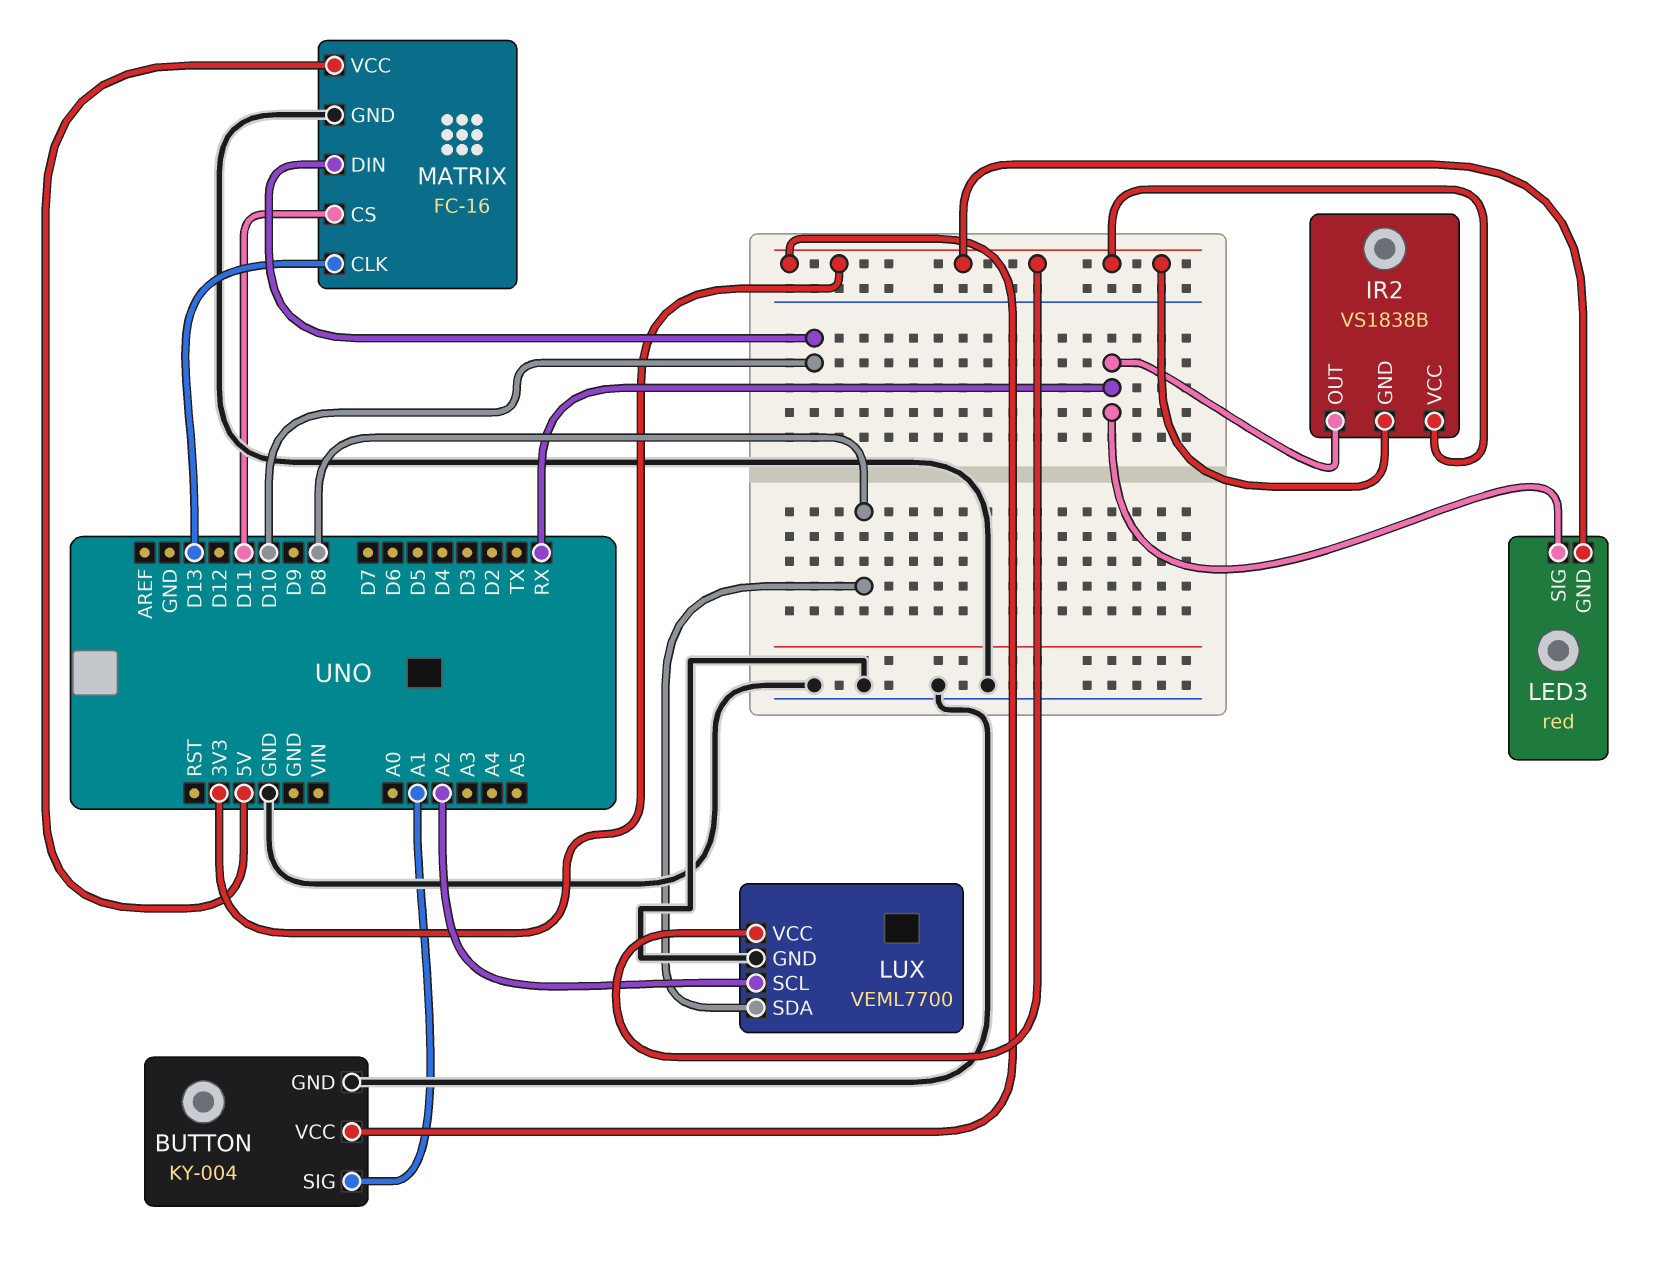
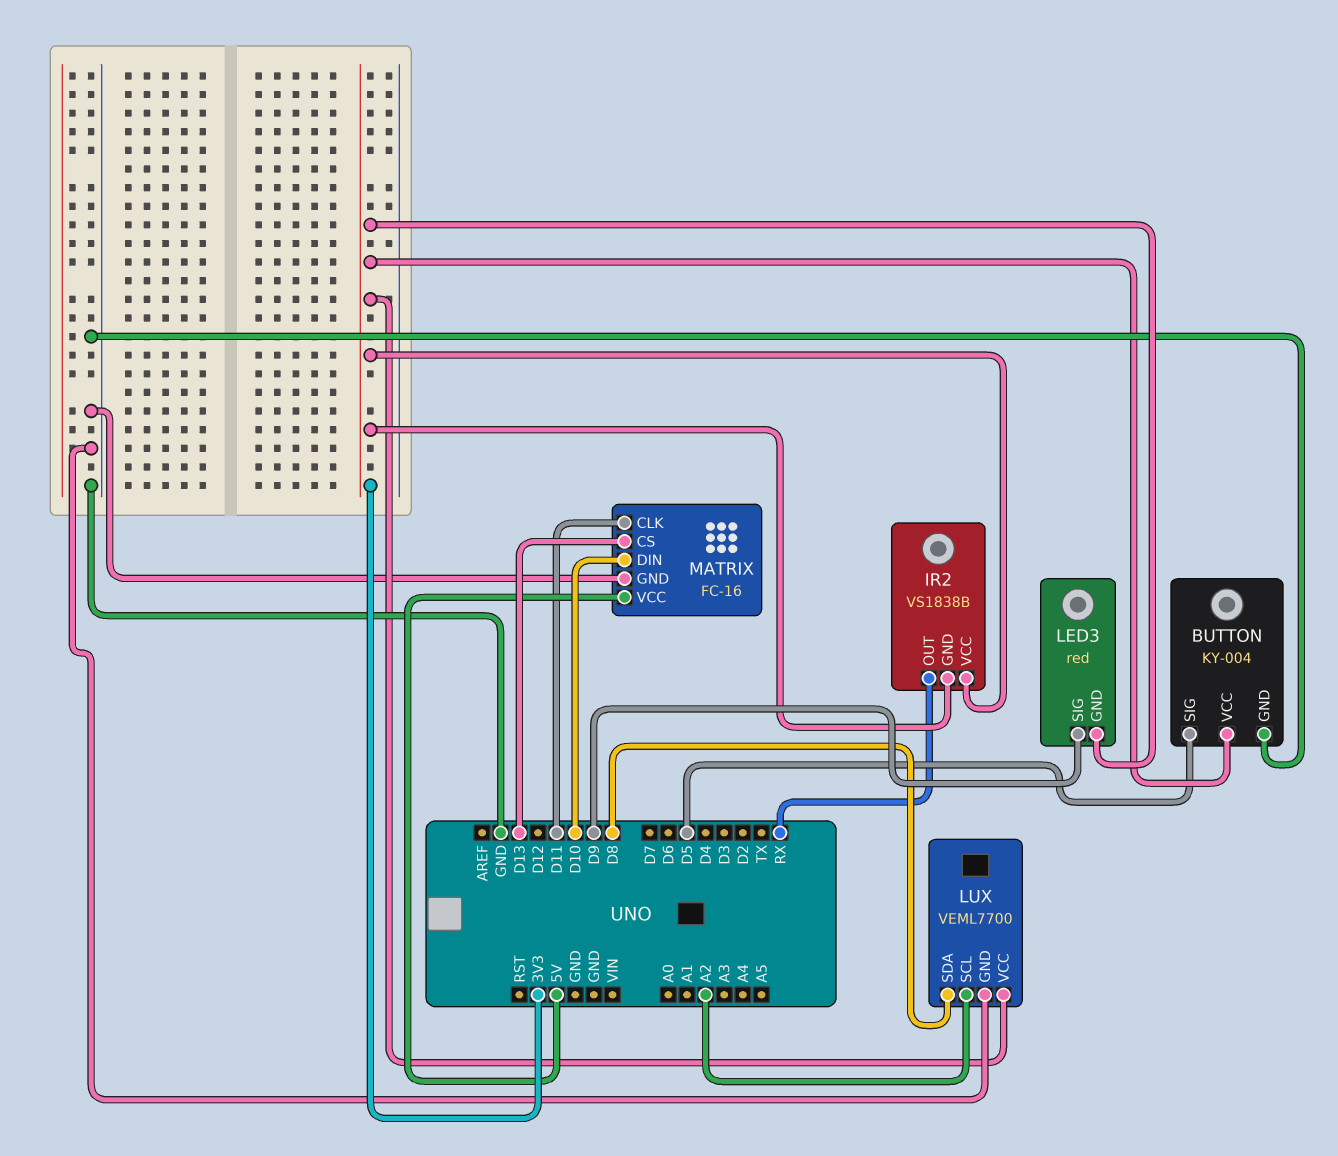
BUTTON pin SIG: A1 -> D5
LED3 pin SIG: RX -> D9
MATRIX pin CLK: D13 -> D11
MATRIX pin CS: D11 -> D13

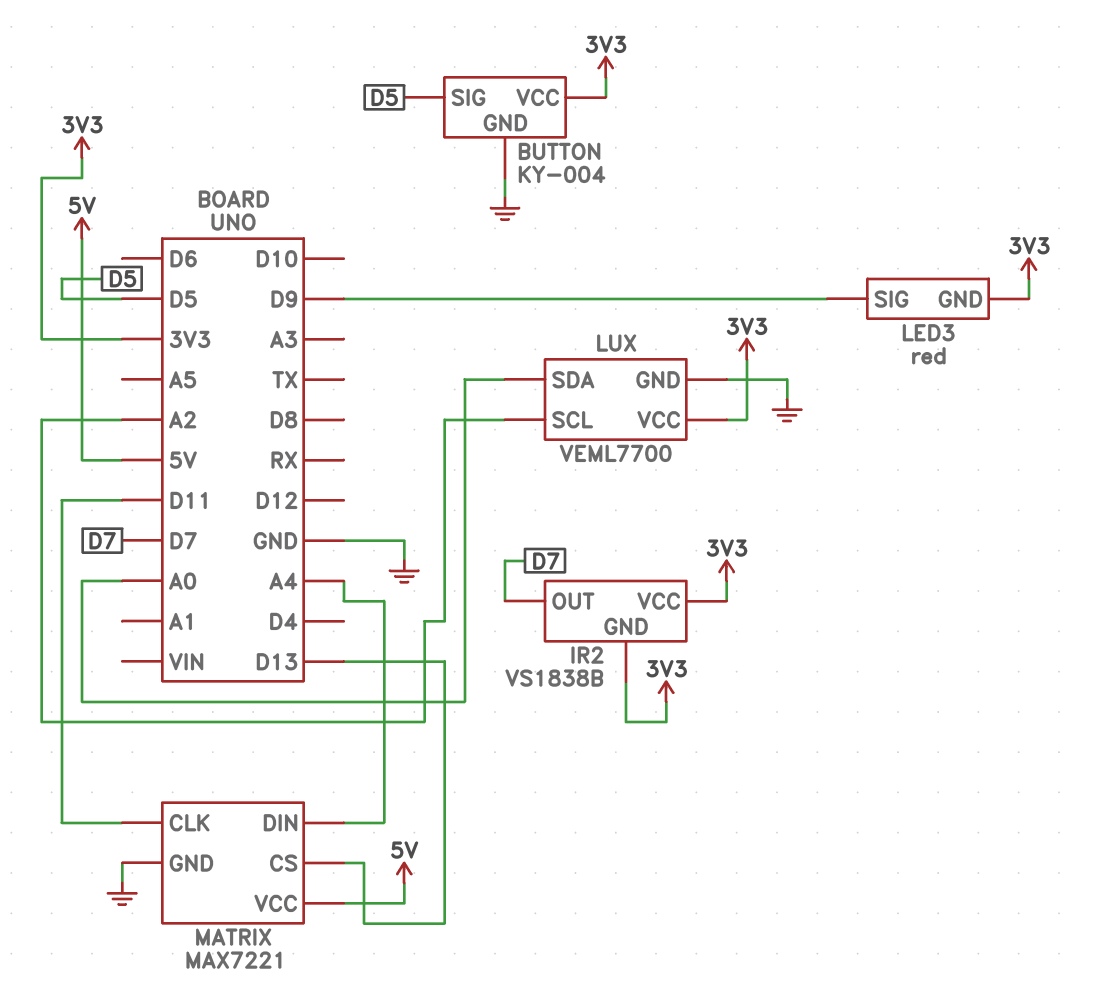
IR2 pin OUT: RX -> D7
LUX pin SDA: D8 -> A0
MATRIX: FC-16 -> MAX7221
MATRIX pin DIN: D10 -> A4

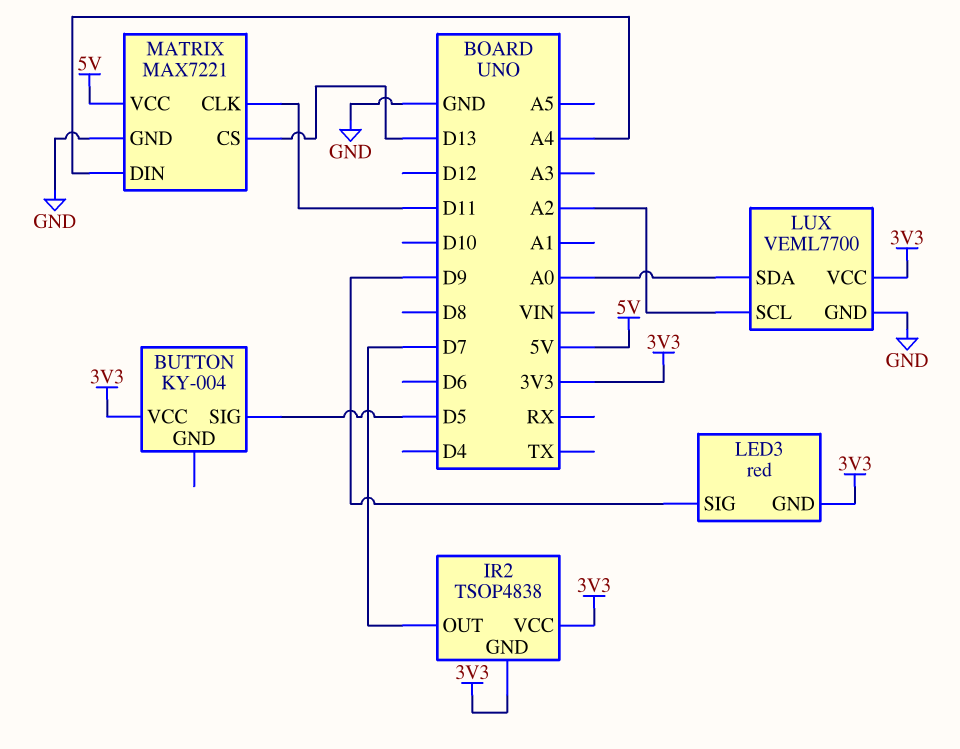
BUTTON pin GND: GND -> none
IR2: VS1838B -> TSOP4838

